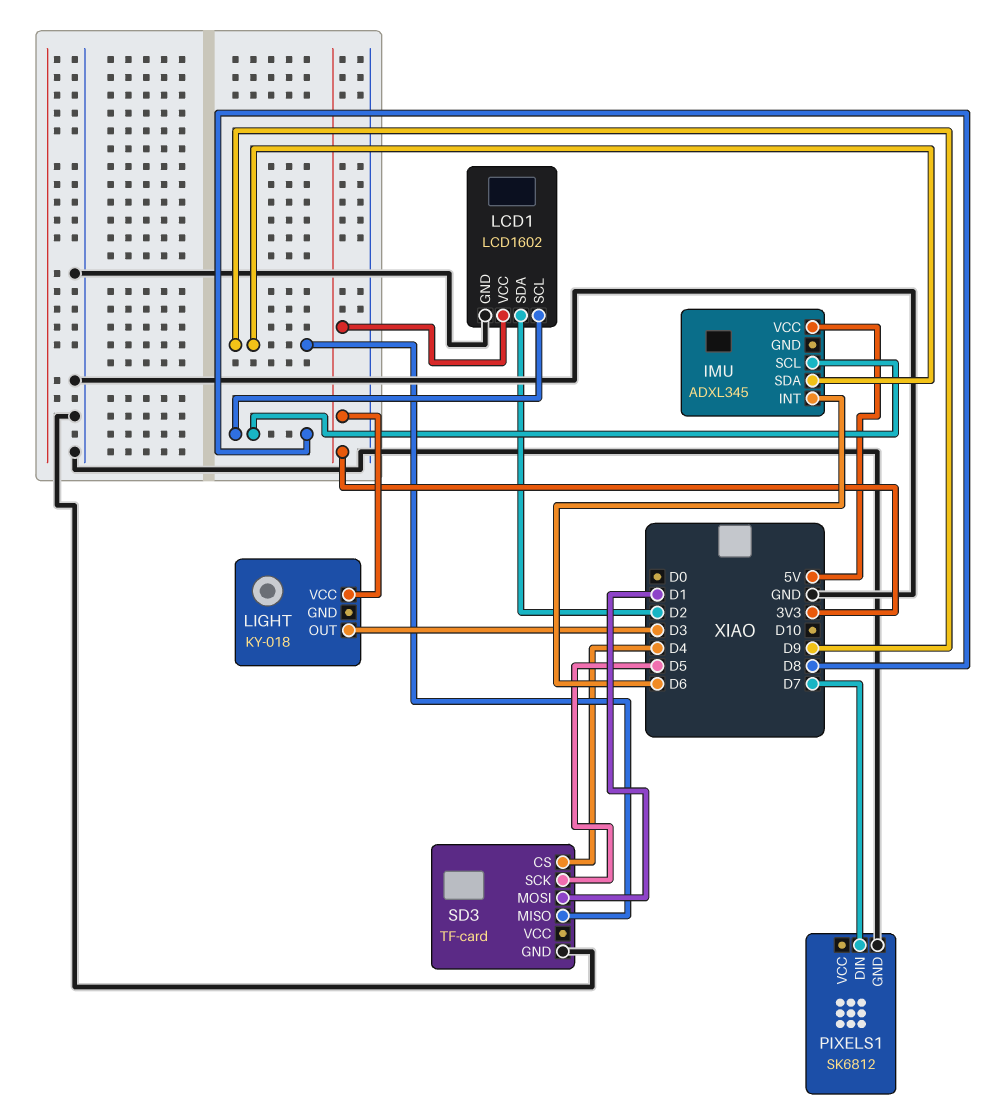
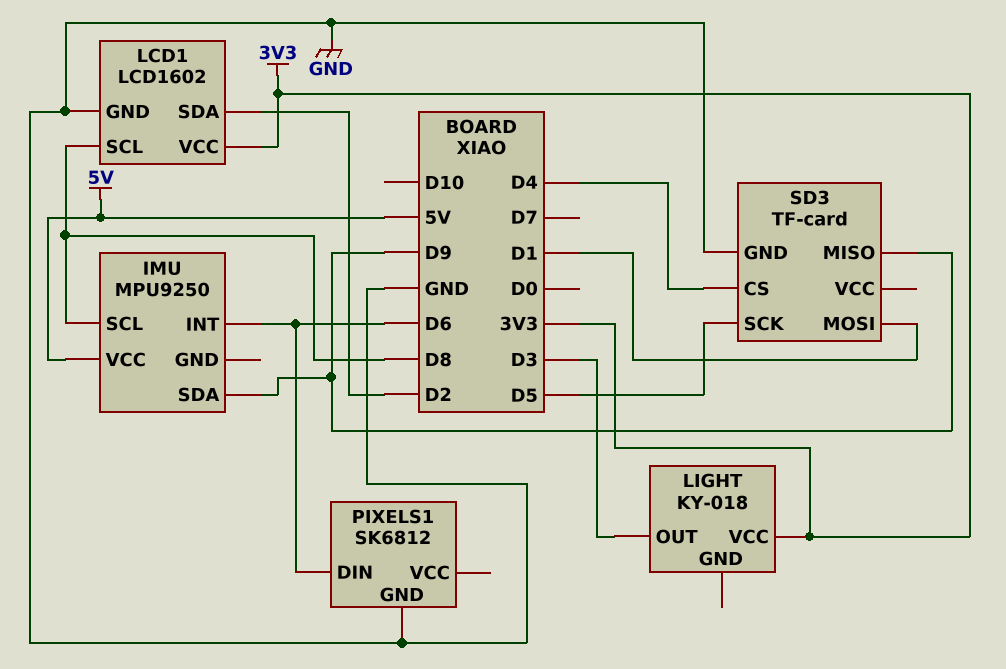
IMU: ADXL345 -> MPU9250
PIXELS1 pin DIN: D7 -> D6

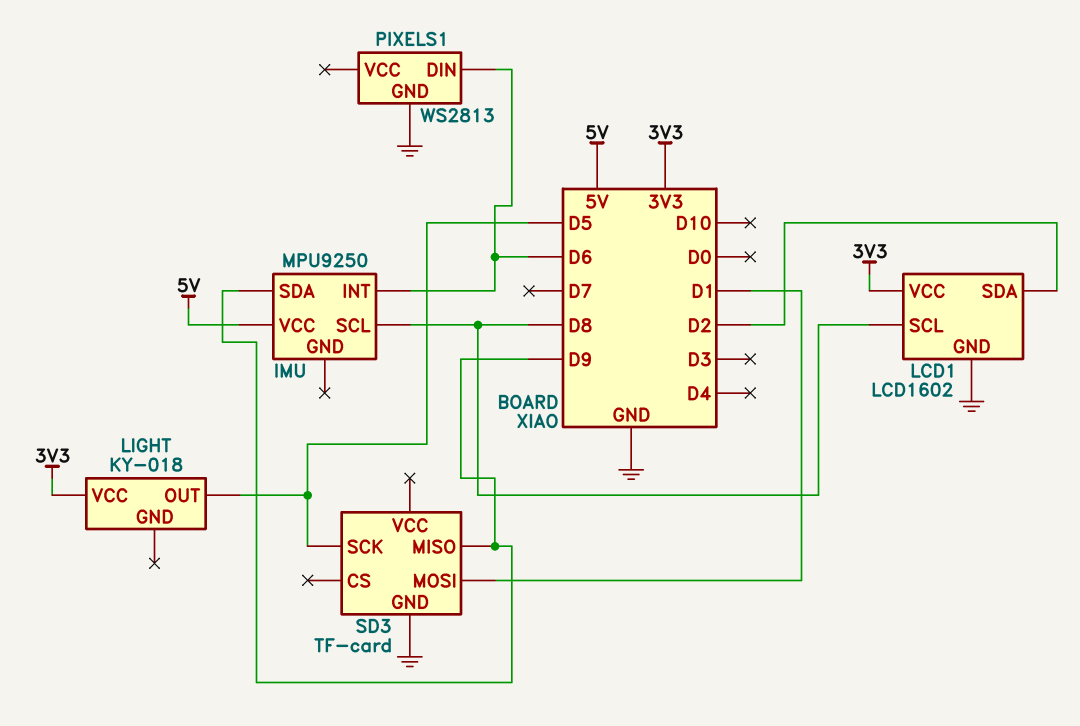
LIGHT pin OUT: D3 -> D5
PIXELS1: SK6812 -> WS2813
SD3 pin CS: D4 -> none

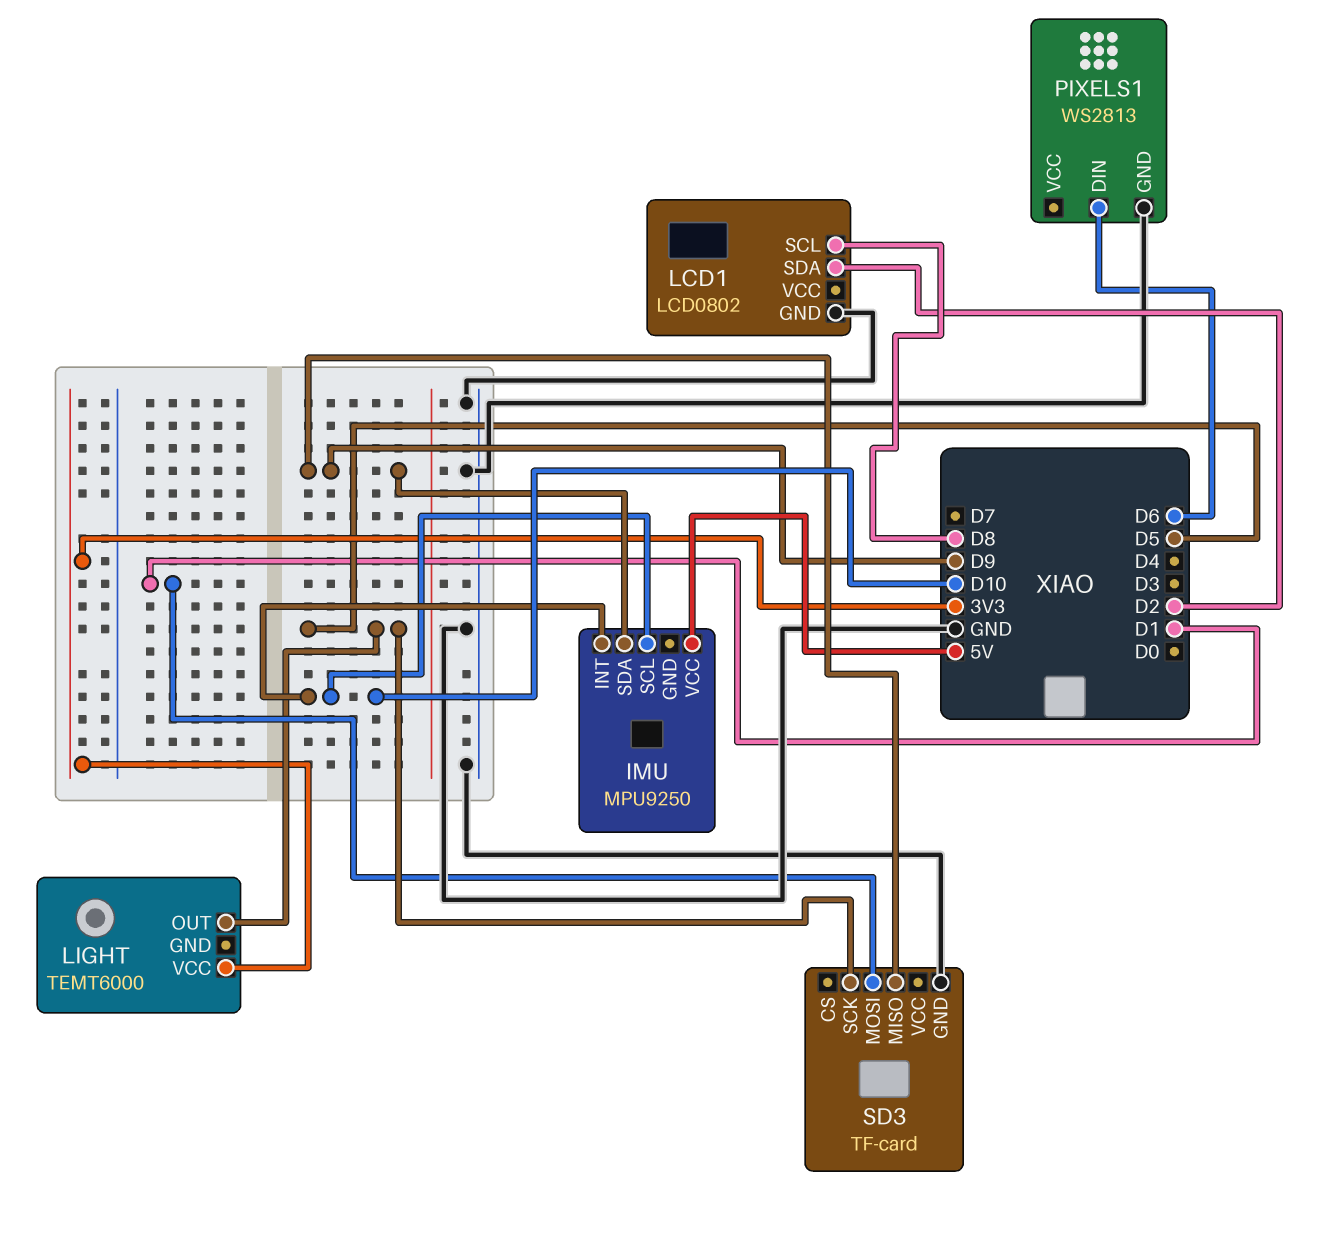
IMU pin INT: D6 -> D10
IMU pin SCL: D8 -> D10
LCD1: LCD1602 -> LCD0802
LCD1 pin VCC: 3V3 -> none
LIGHT: KY-018 -> TEMT6000

